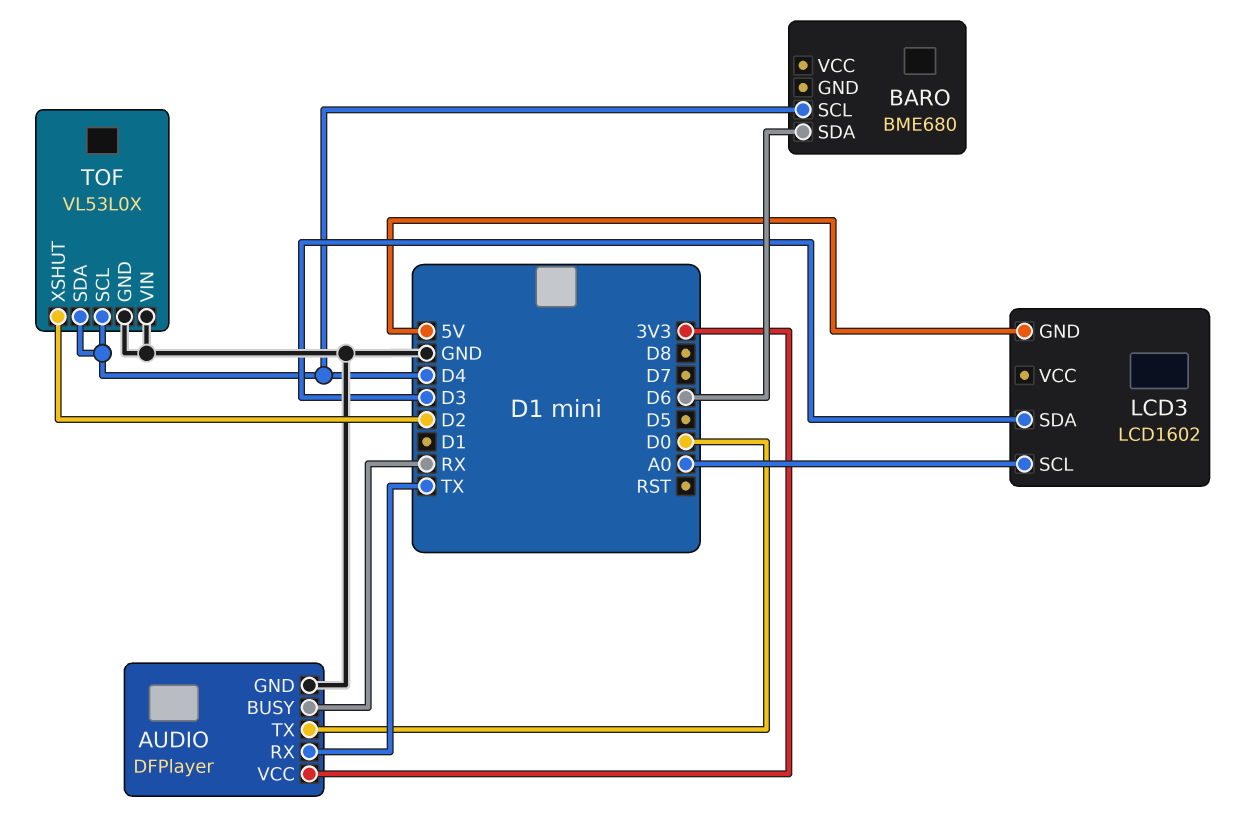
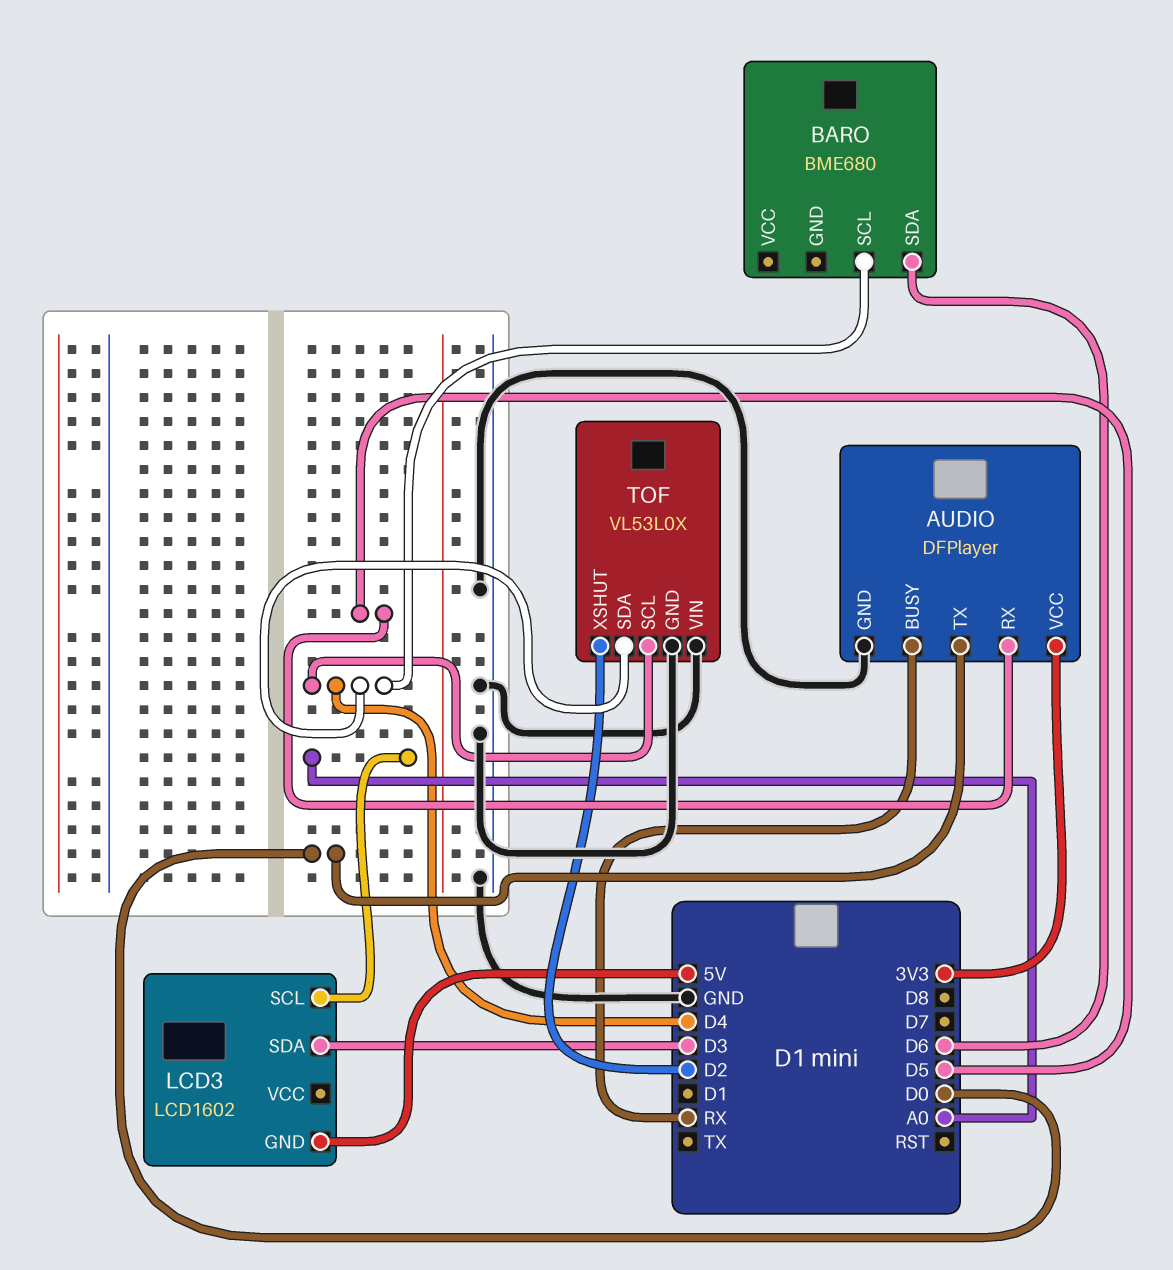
AUDIO pin RX: TX -> D5

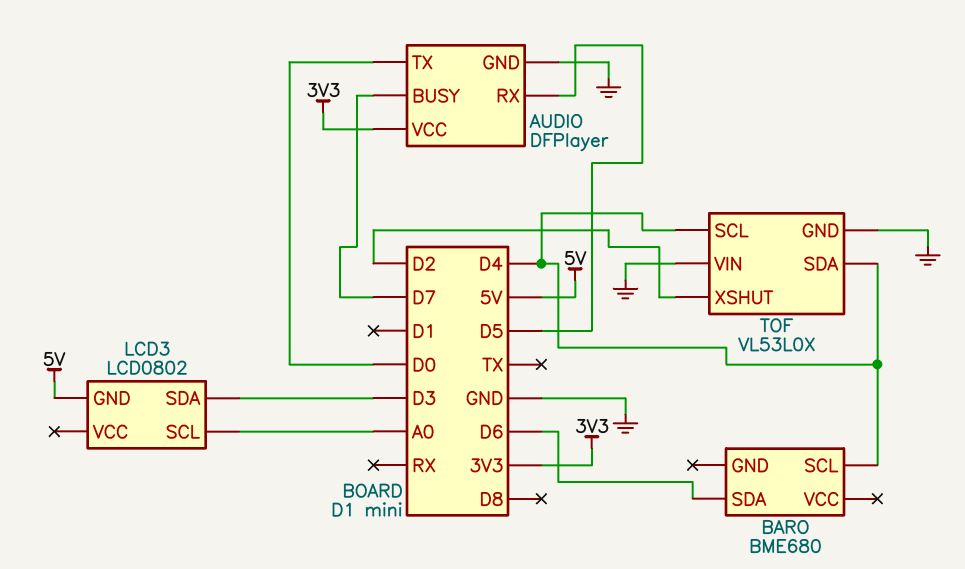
AUDIO pin BUSY: RX -> D7
LCD3: LCD1602 -> LCD0802

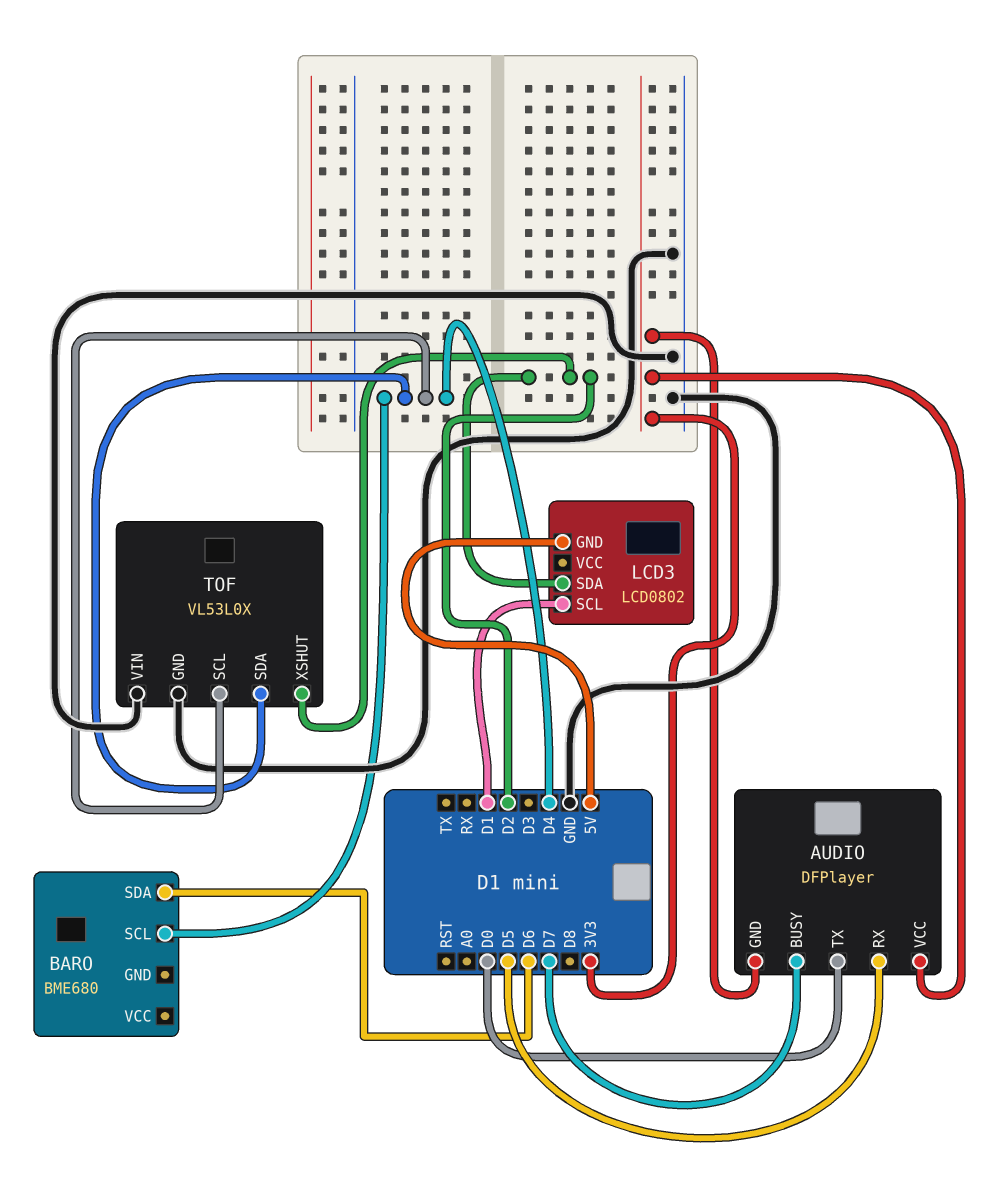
AUDIO pin GND: GND -> 3V3
LCD3 pin SCL: A0 -> D1
LCD3 pin SDA: D3 -> D2

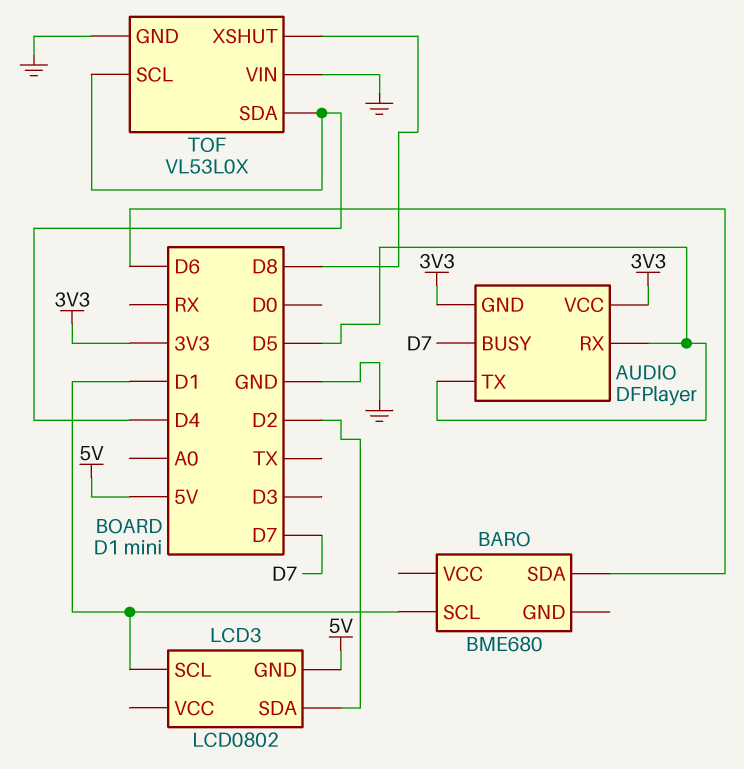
AUDIO pin TX: D0 -> D5
BARO pin SCL: D4 -> D1
TOF pin XSHUT: D2 -> D8

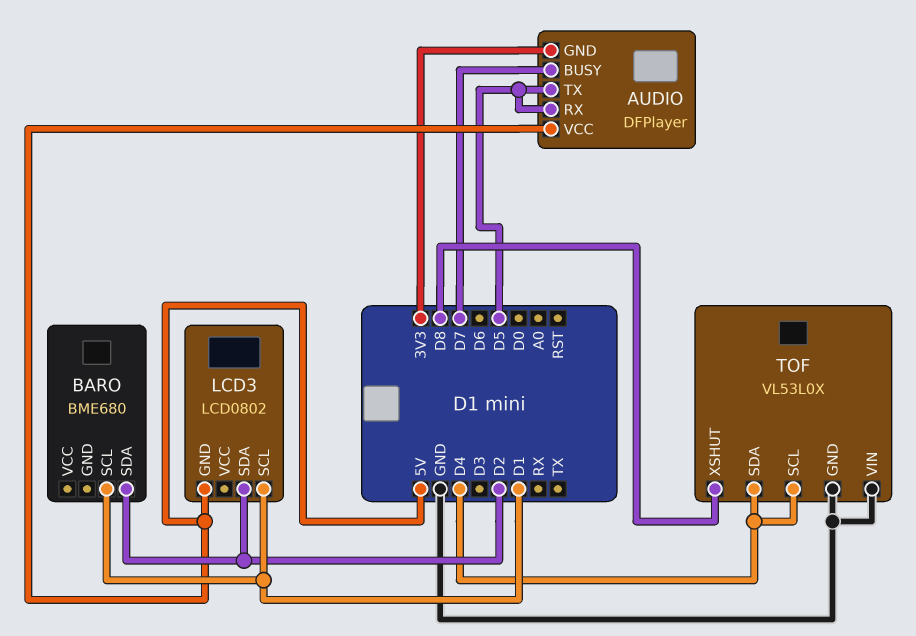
AUDIO pin VCC: 3V3 -> 5V
BARO pin SDA: D6 -> D2

